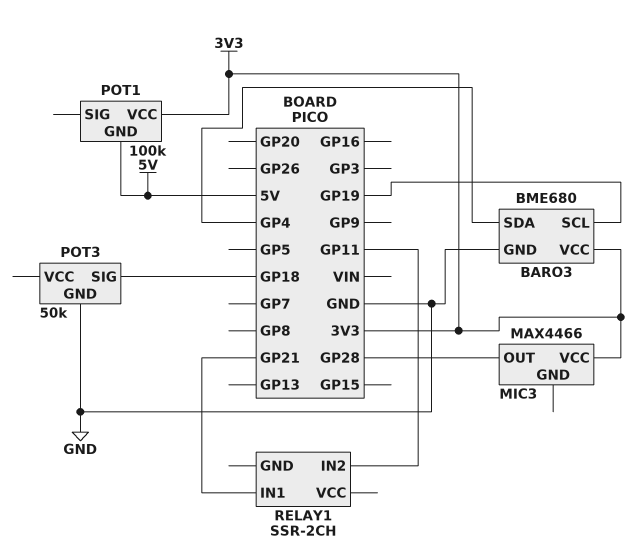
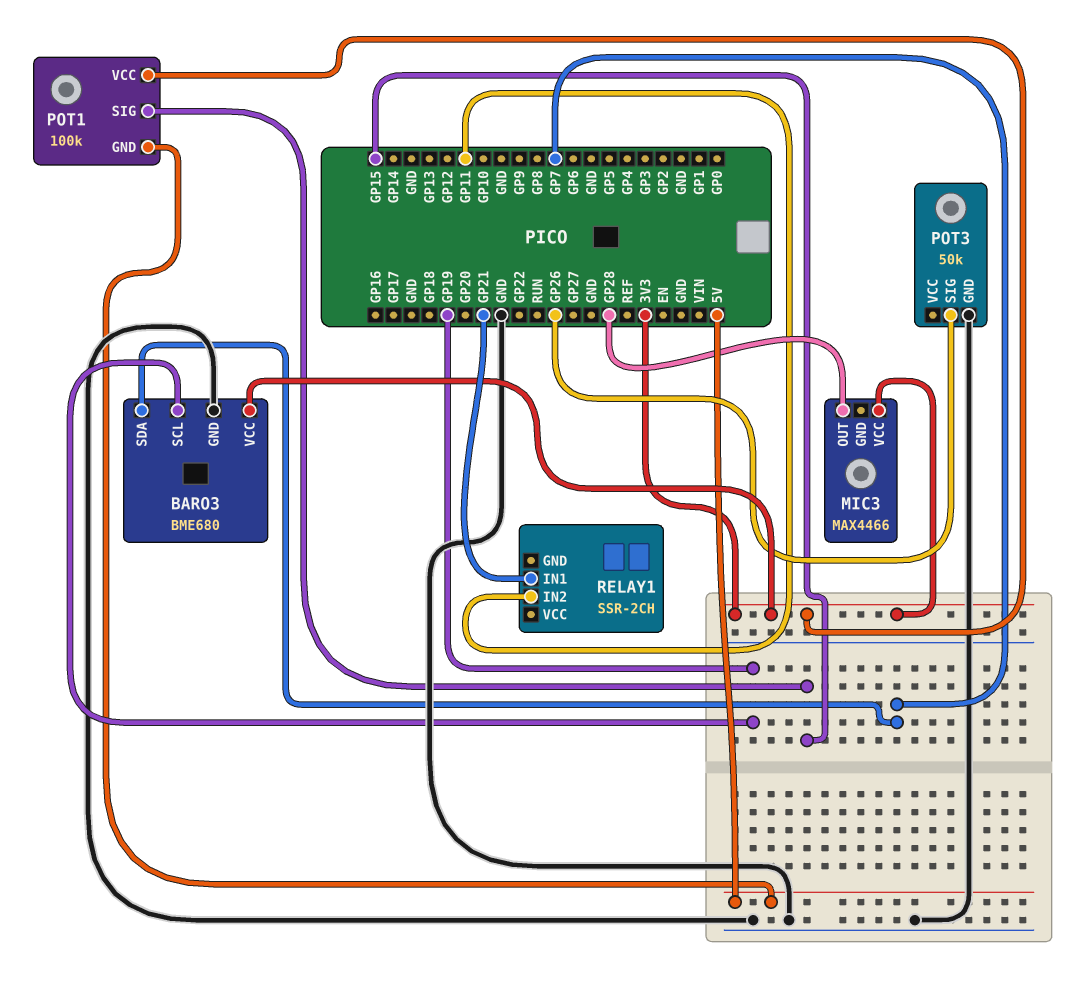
BARO3 pin SDA: GP4 -> GP7
POT1 pin SIG: none -> GP15
POT3 pin SIG: GP18 -> GP26

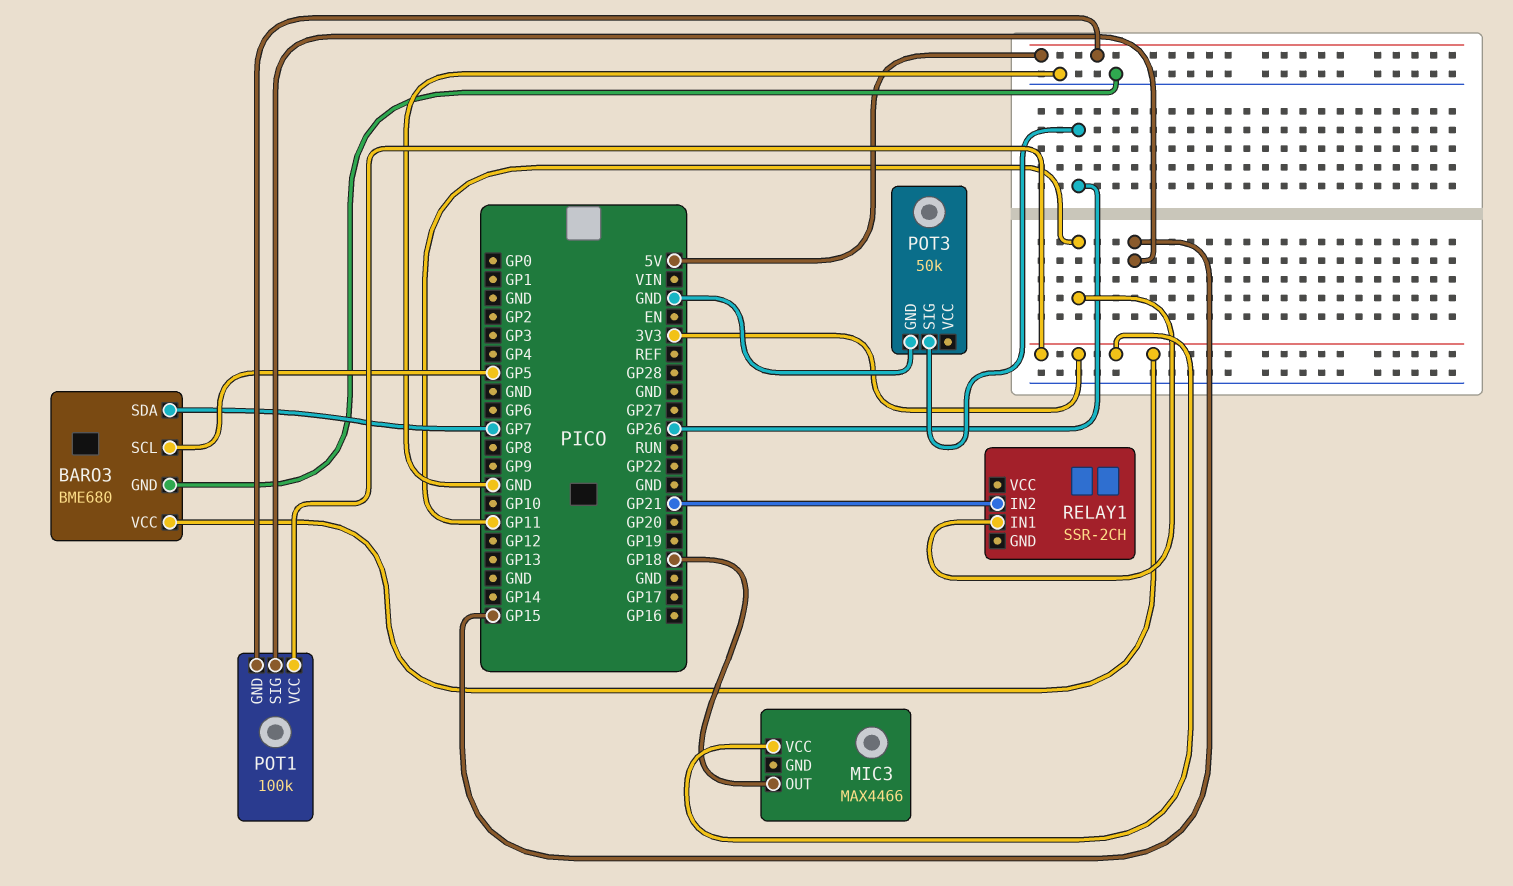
BARO3 pin SCL: GP19 -> GP5
MIC3 pin OUT: GP28 -> GP18
RELAY1 pin IN1: GP21 -> GP11
RELAY1 pin IN2: GP11 -> GP21

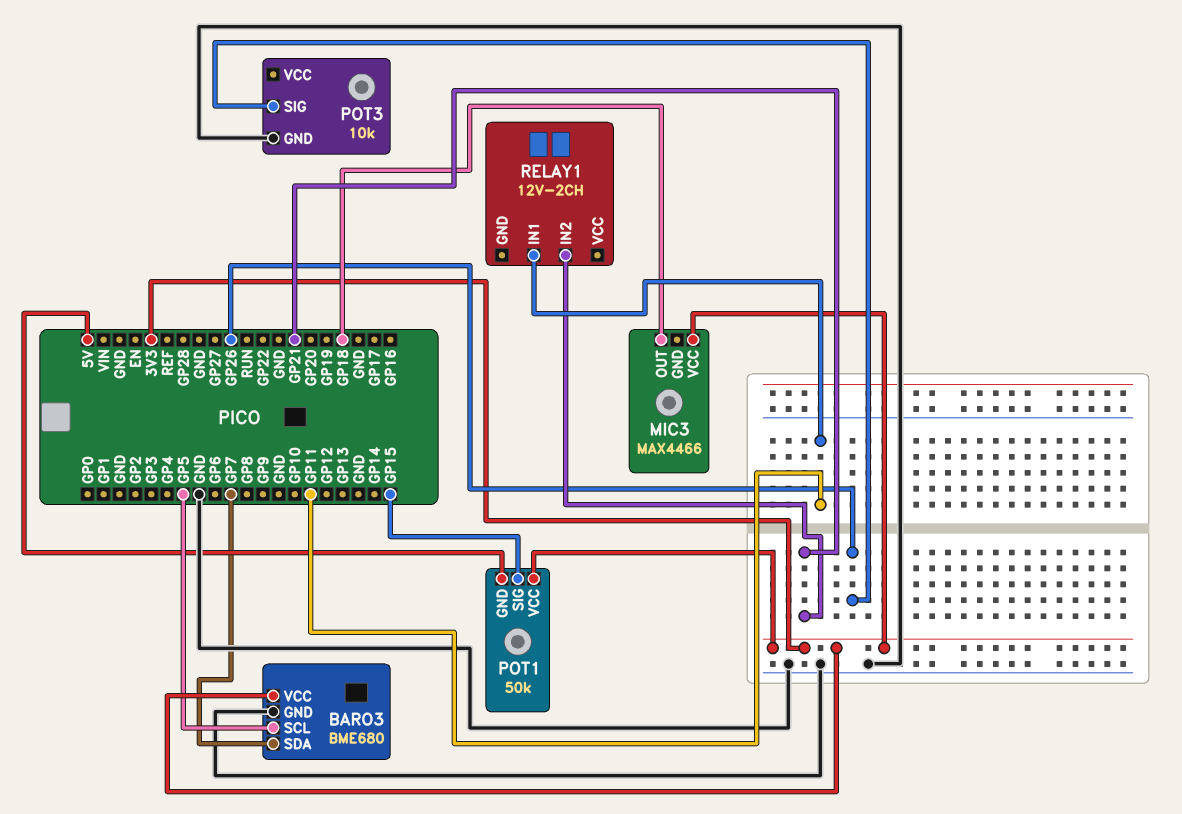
POT1: 100k -> 50k
POT3: 50k -> 10k
RELAY1: SSR-2CH -> 12V-2CH

